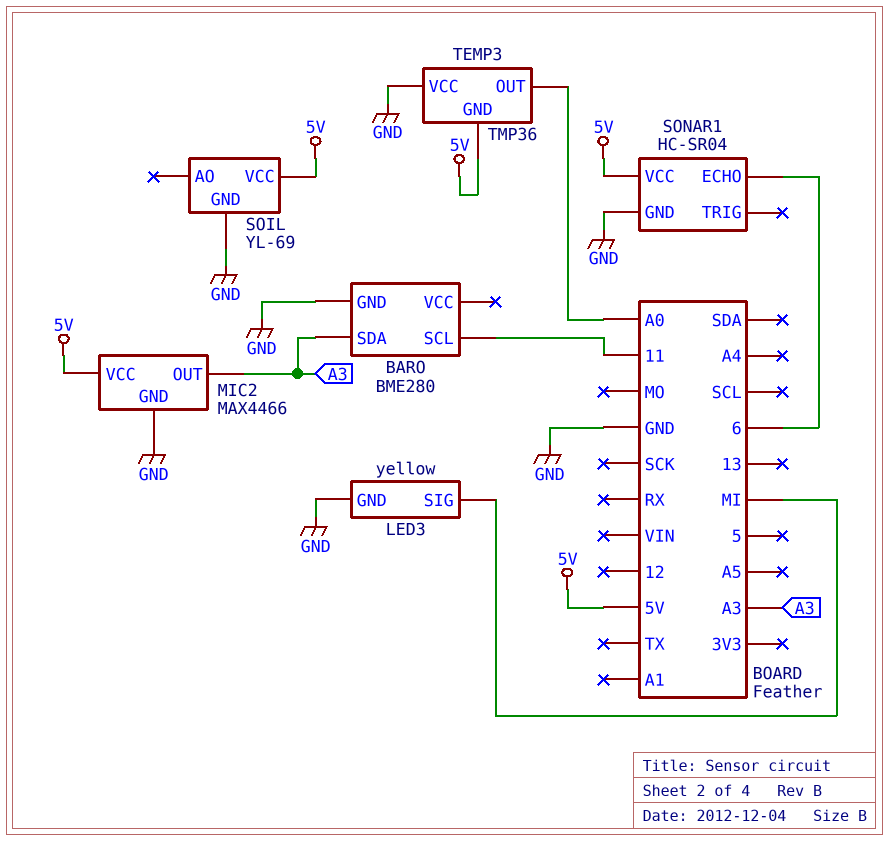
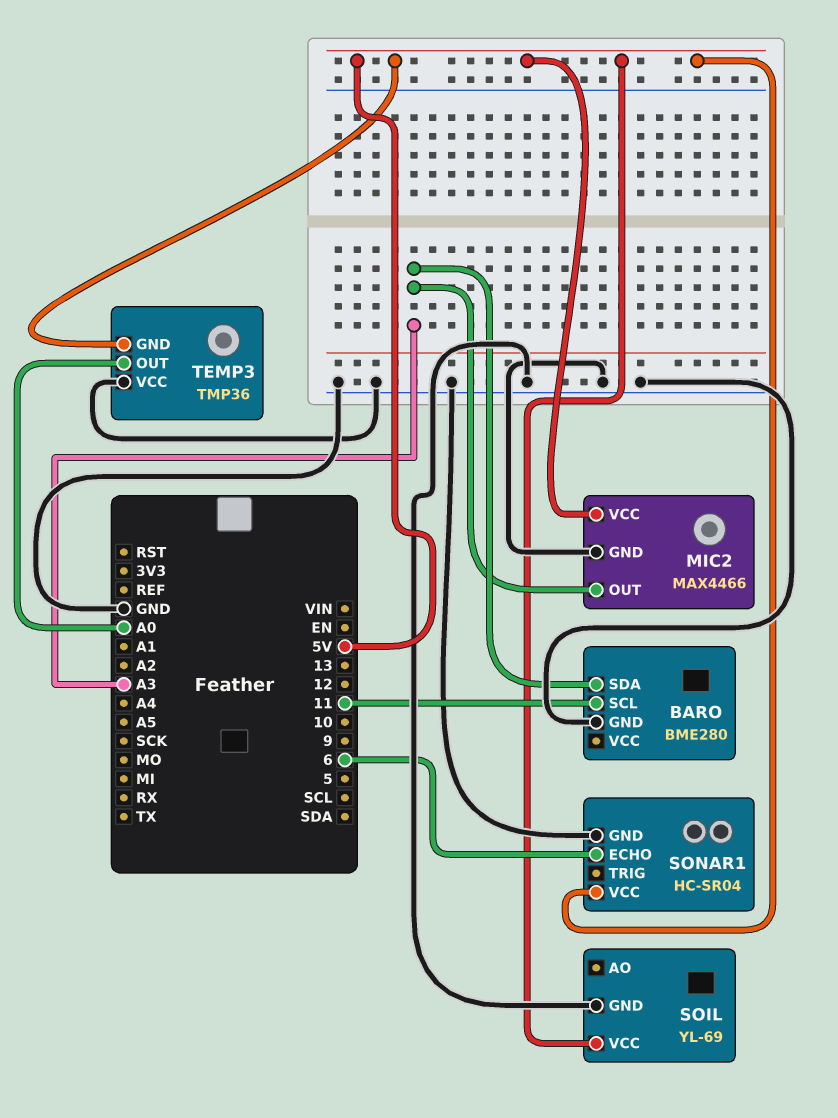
LED3: yellow -> none
LED3 pin GND: GND -> none
LED3 pin SIG: MI -> none

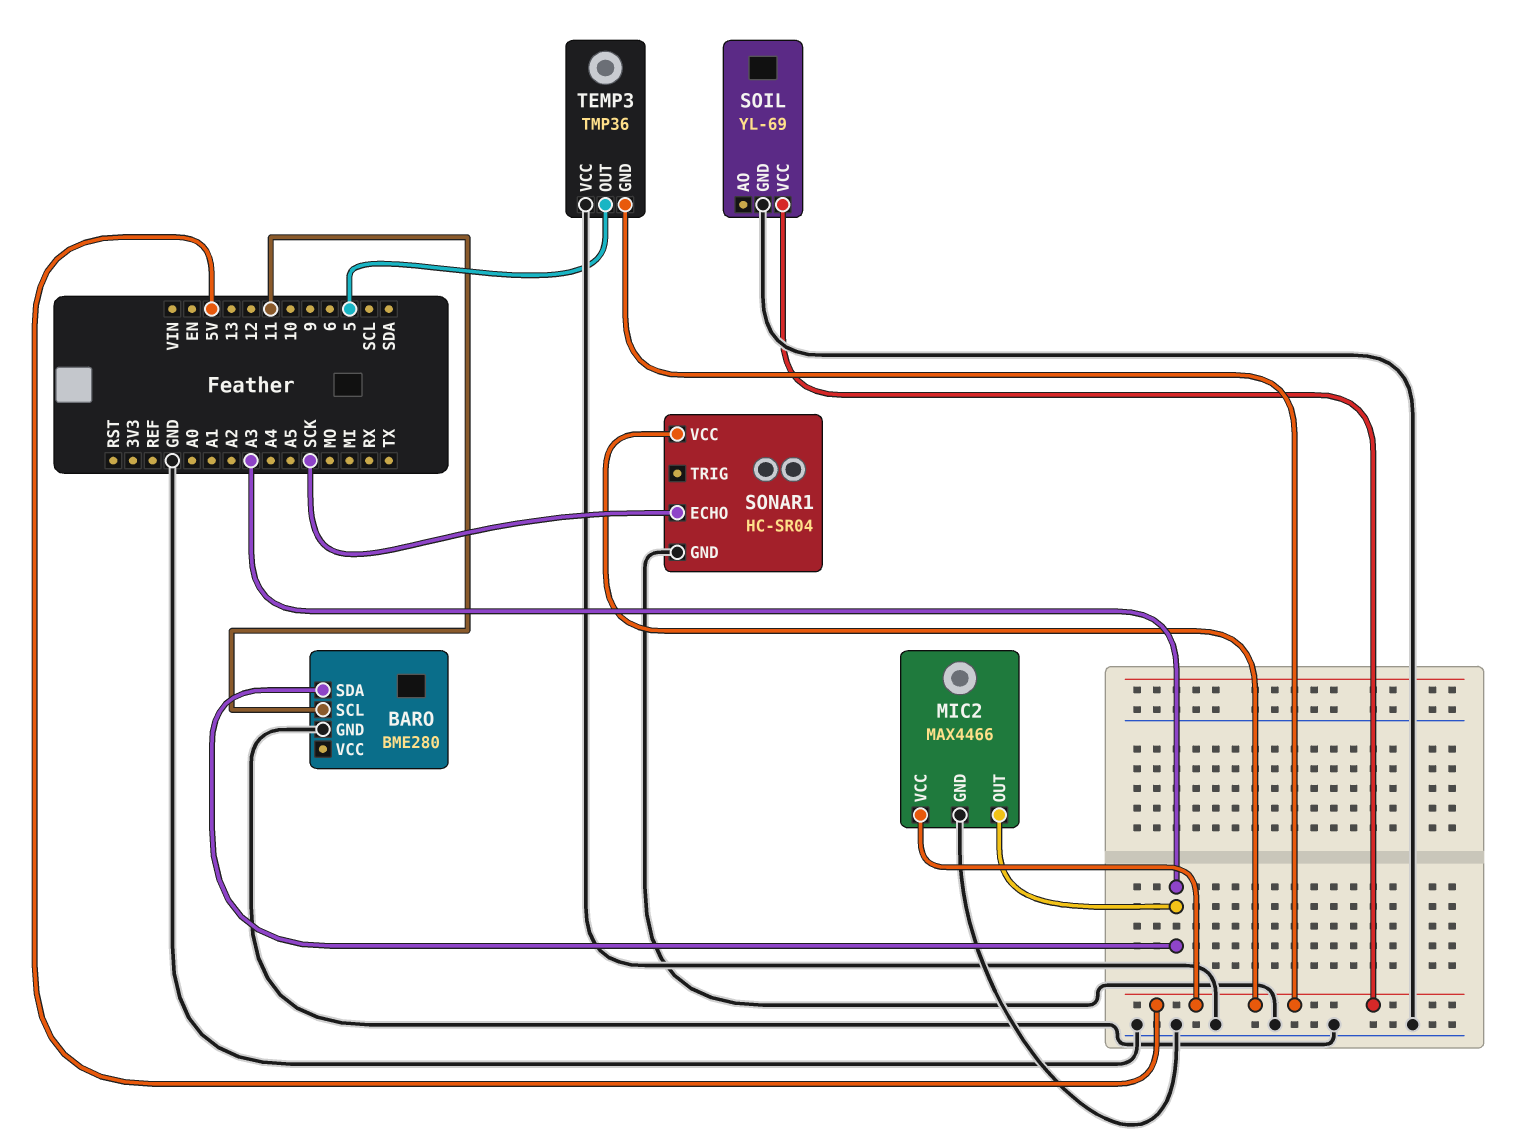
SONAR1 pin ECHO: 6 -> SCK
TEMP3 pin OUT: A0 -> 5

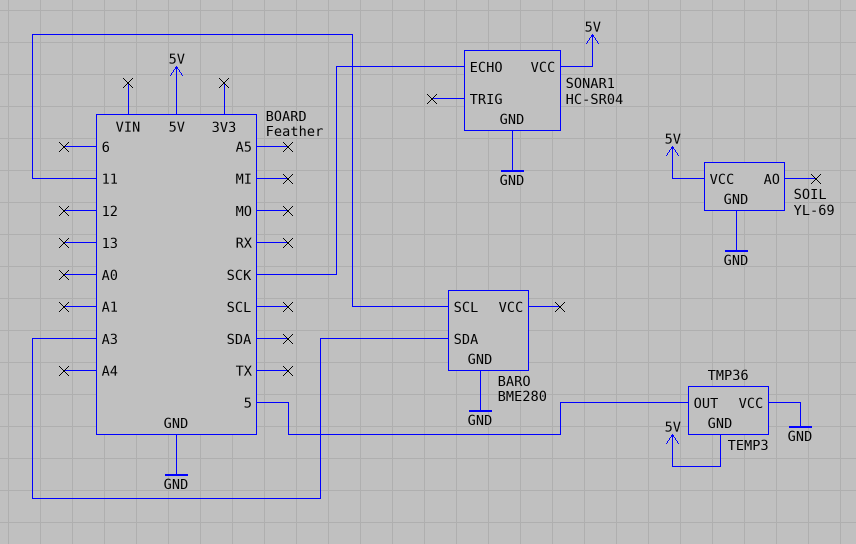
MIC2: MAX4466 -> none
MIC2 pin GND: GND -> none
MIC2 pin OUT: A3 -> none
MIC2 pin VCC: 5V -> none

